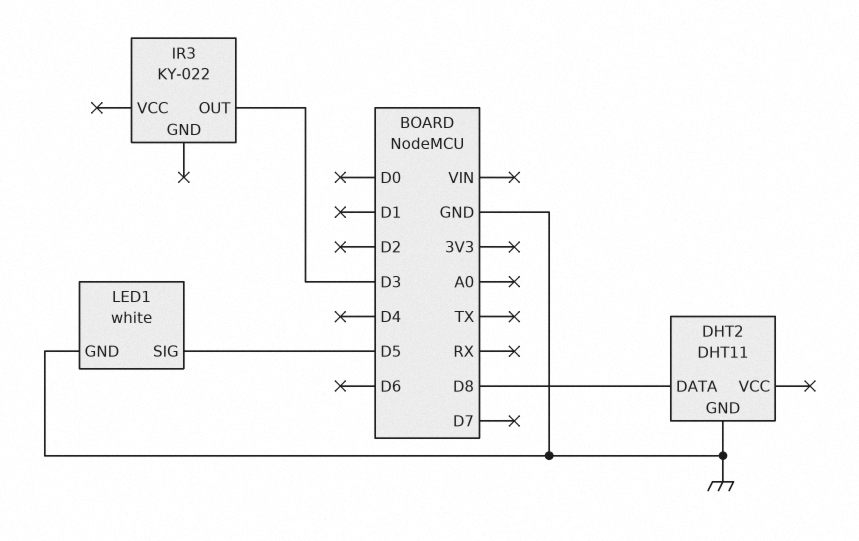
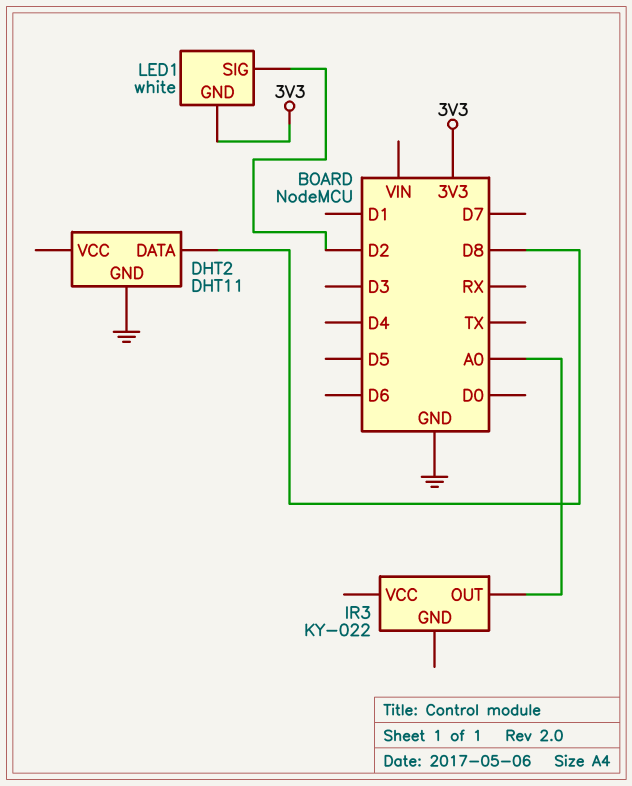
IR3 pin OUT: D3 -> A0
LED1 pin GND: GND -> 3V3
LED1 pin SIG: D5 -> D2

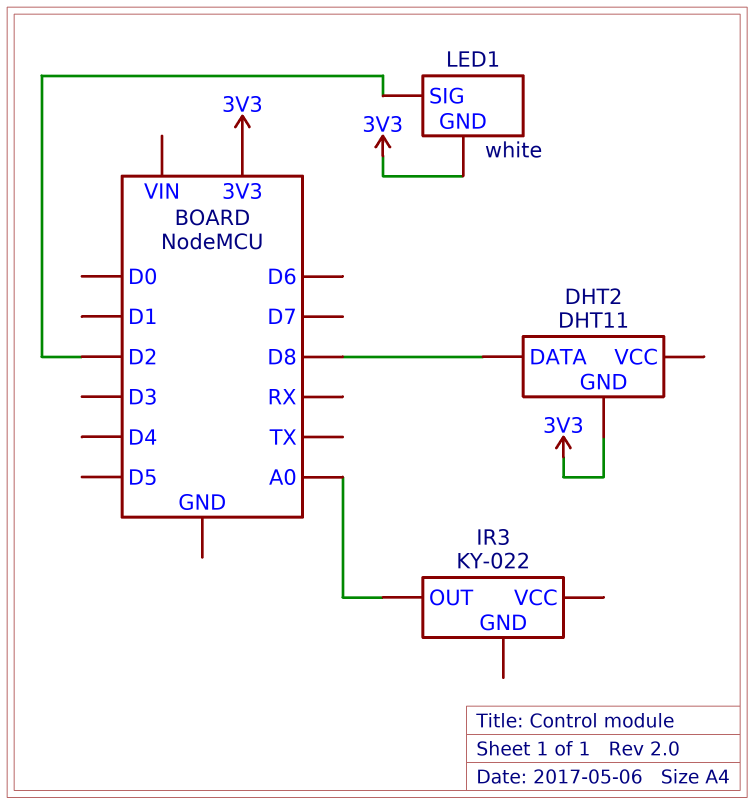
DHT2 pin GND: GND -> 3V3

